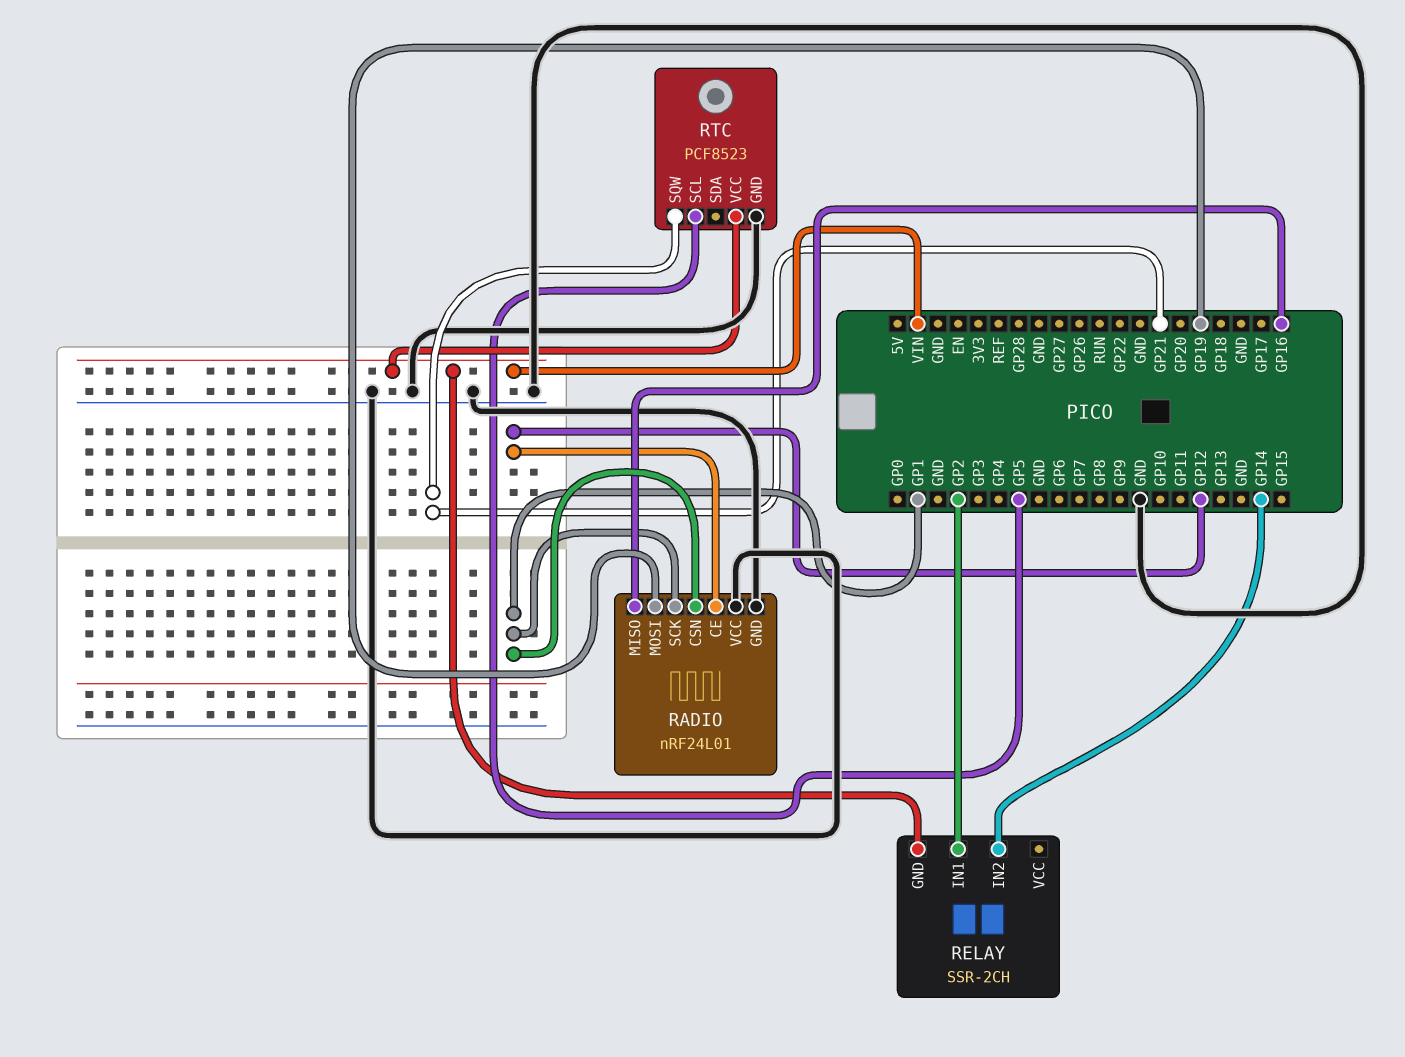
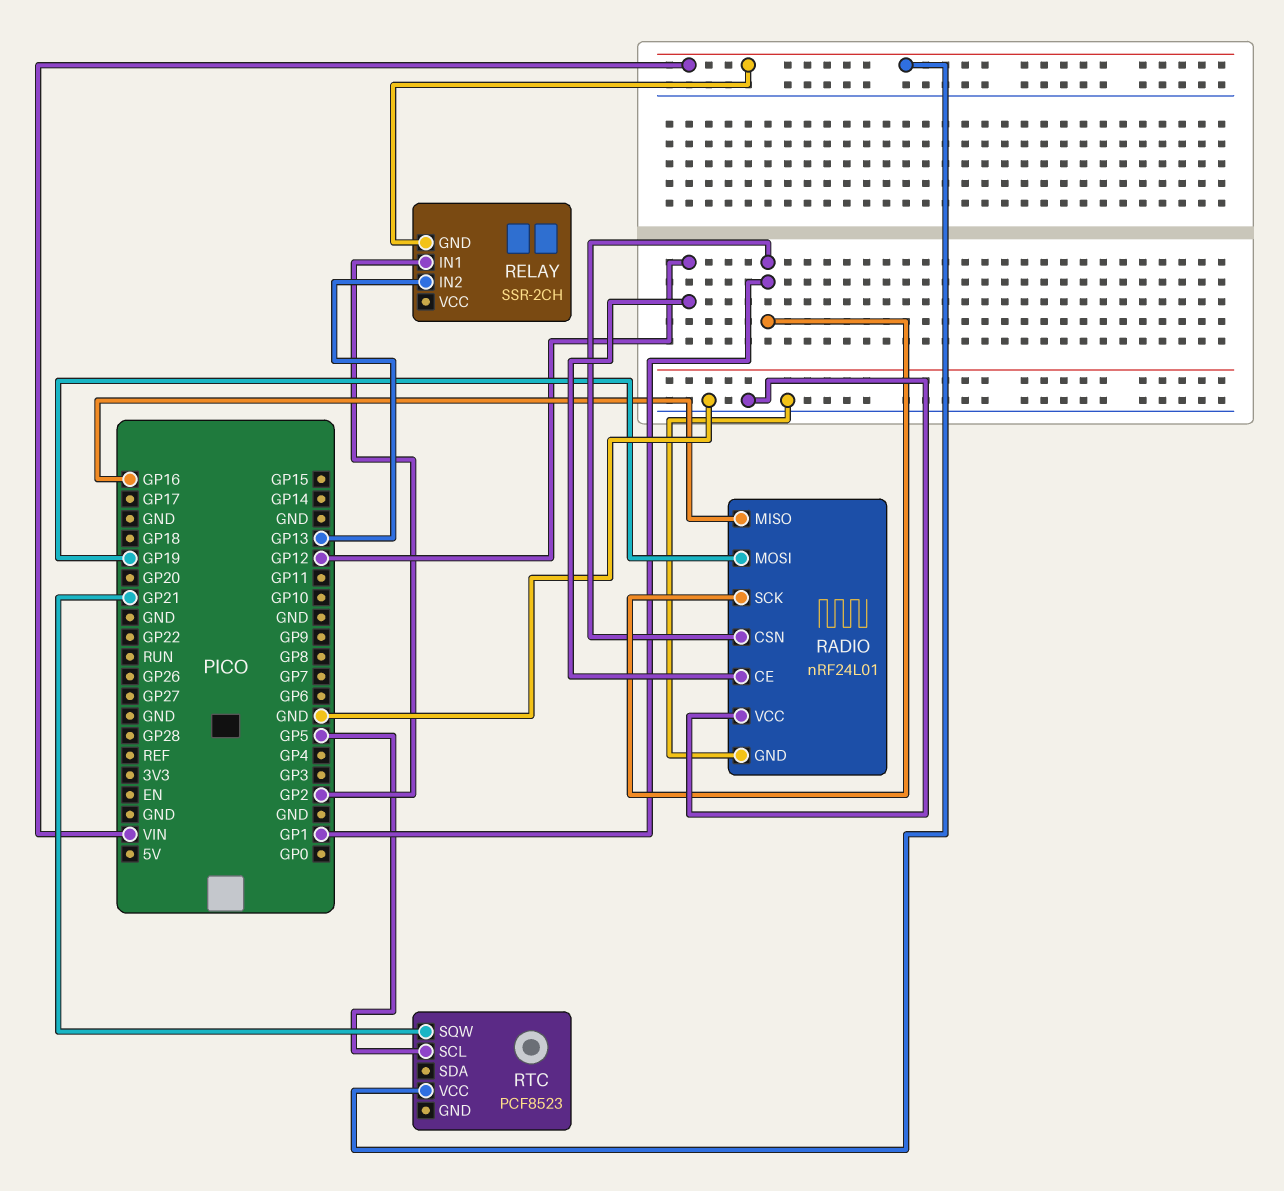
RELAY pin IN2: GP14 -> GP13
RTC pin GND: GND -> none

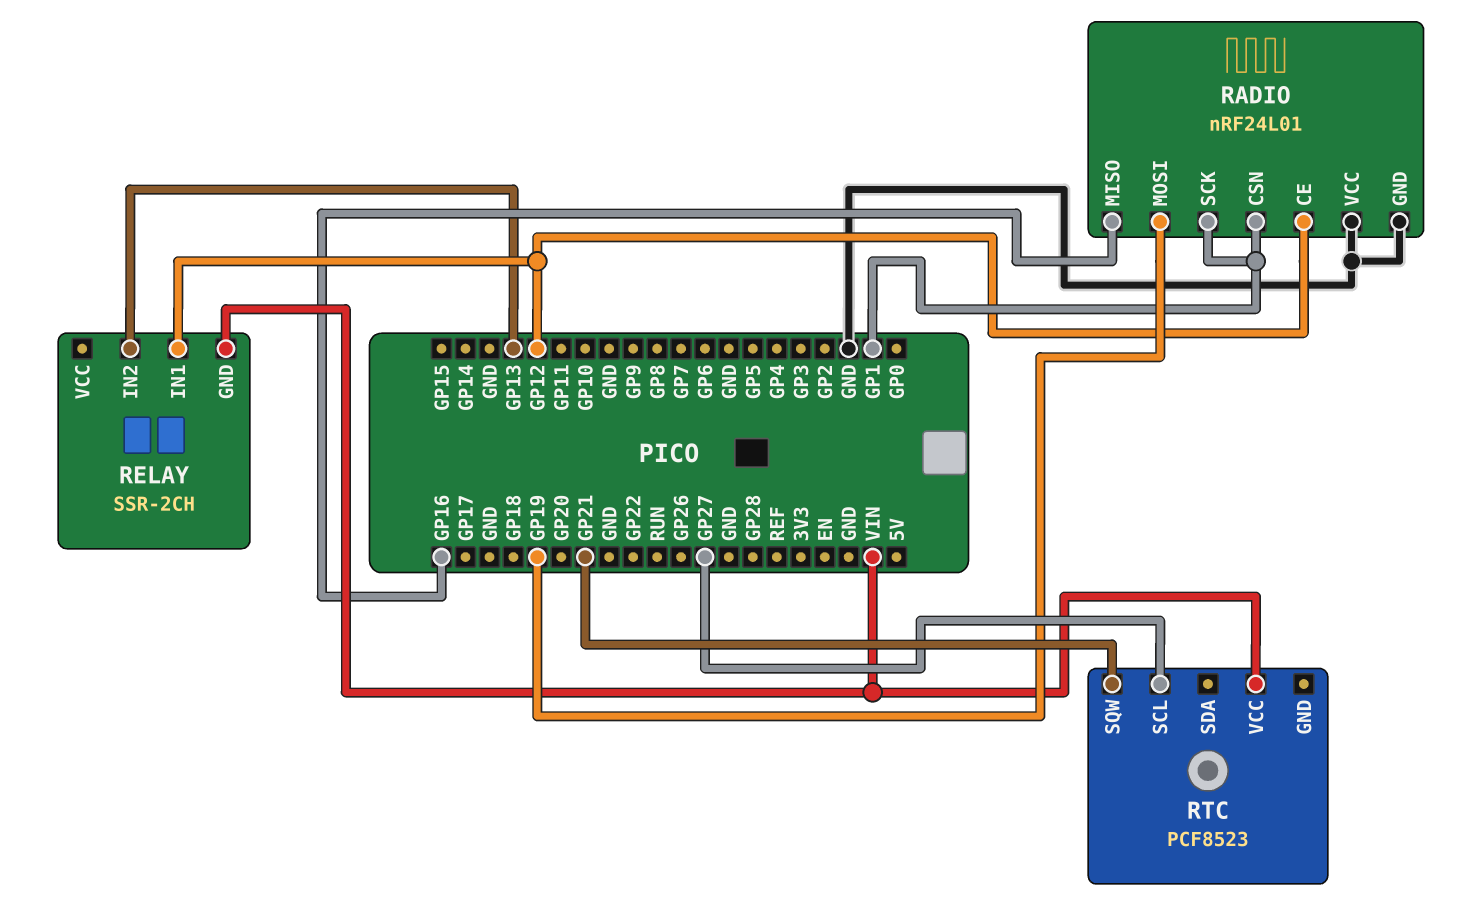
RELAY pin IN1: GP2 -> GP12
RTC pin SCL: GP5 -> GP27

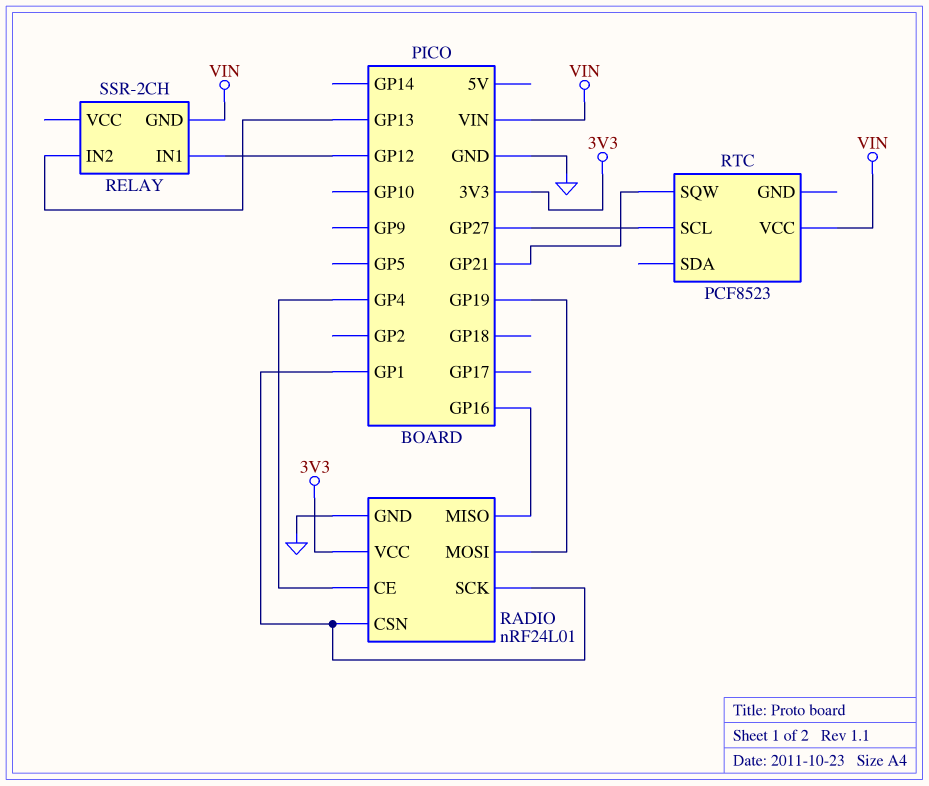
RADIO pin CE: GP12 -> GP4
RADIO pin VCC: GND -> 3V3

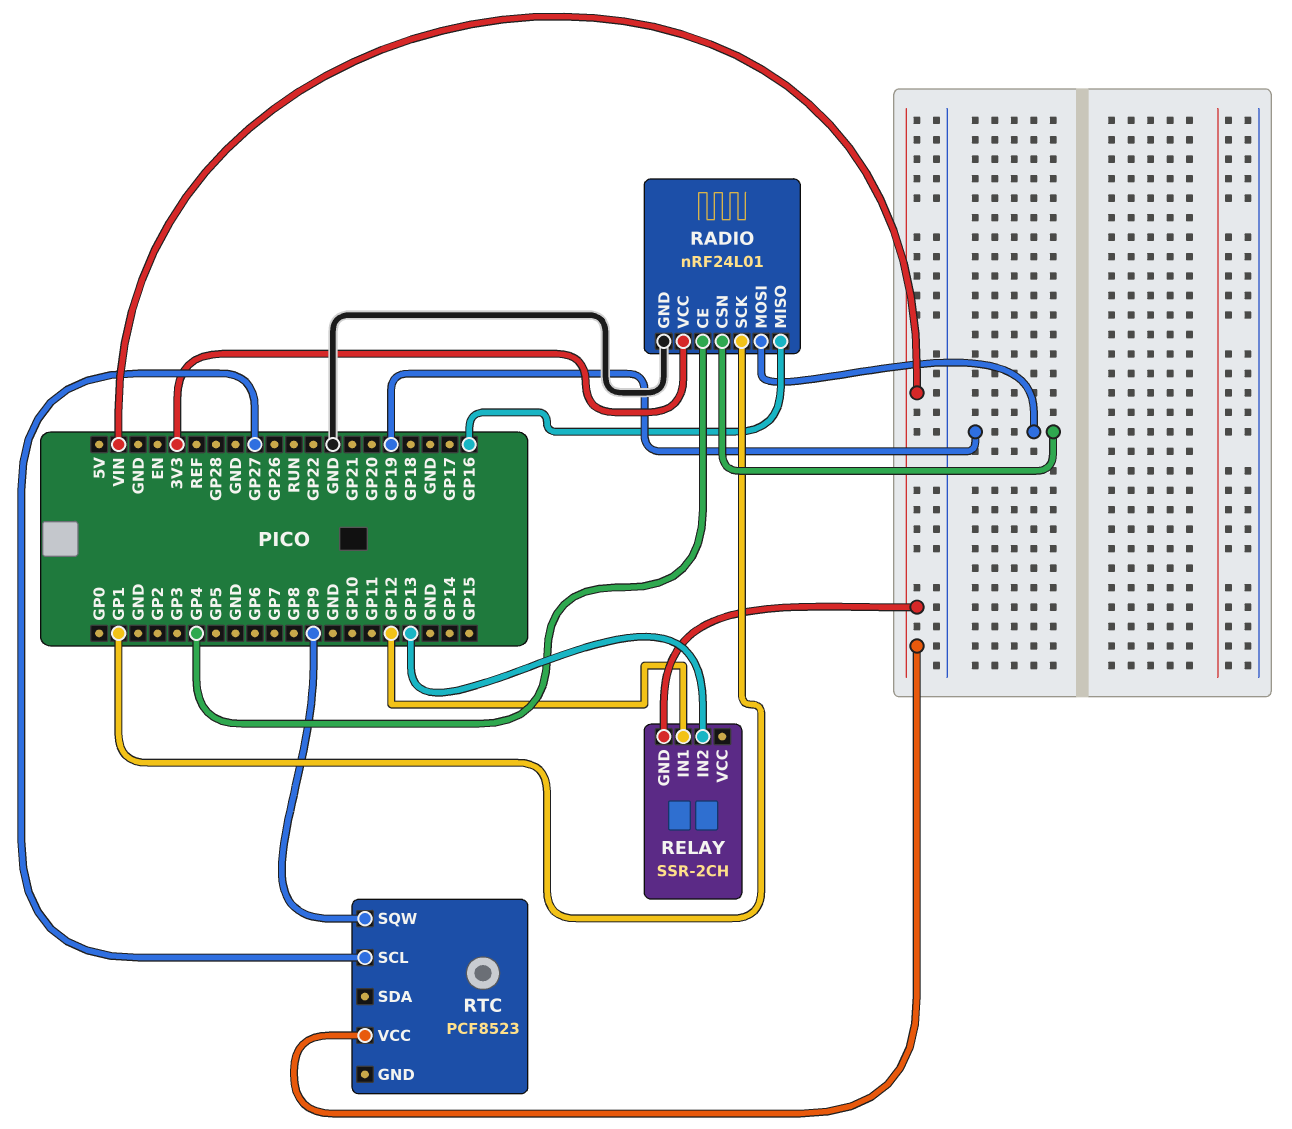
RADIO pin CSN: GP1 -> GP19
RTC pin SQW: GP21 -> GP9

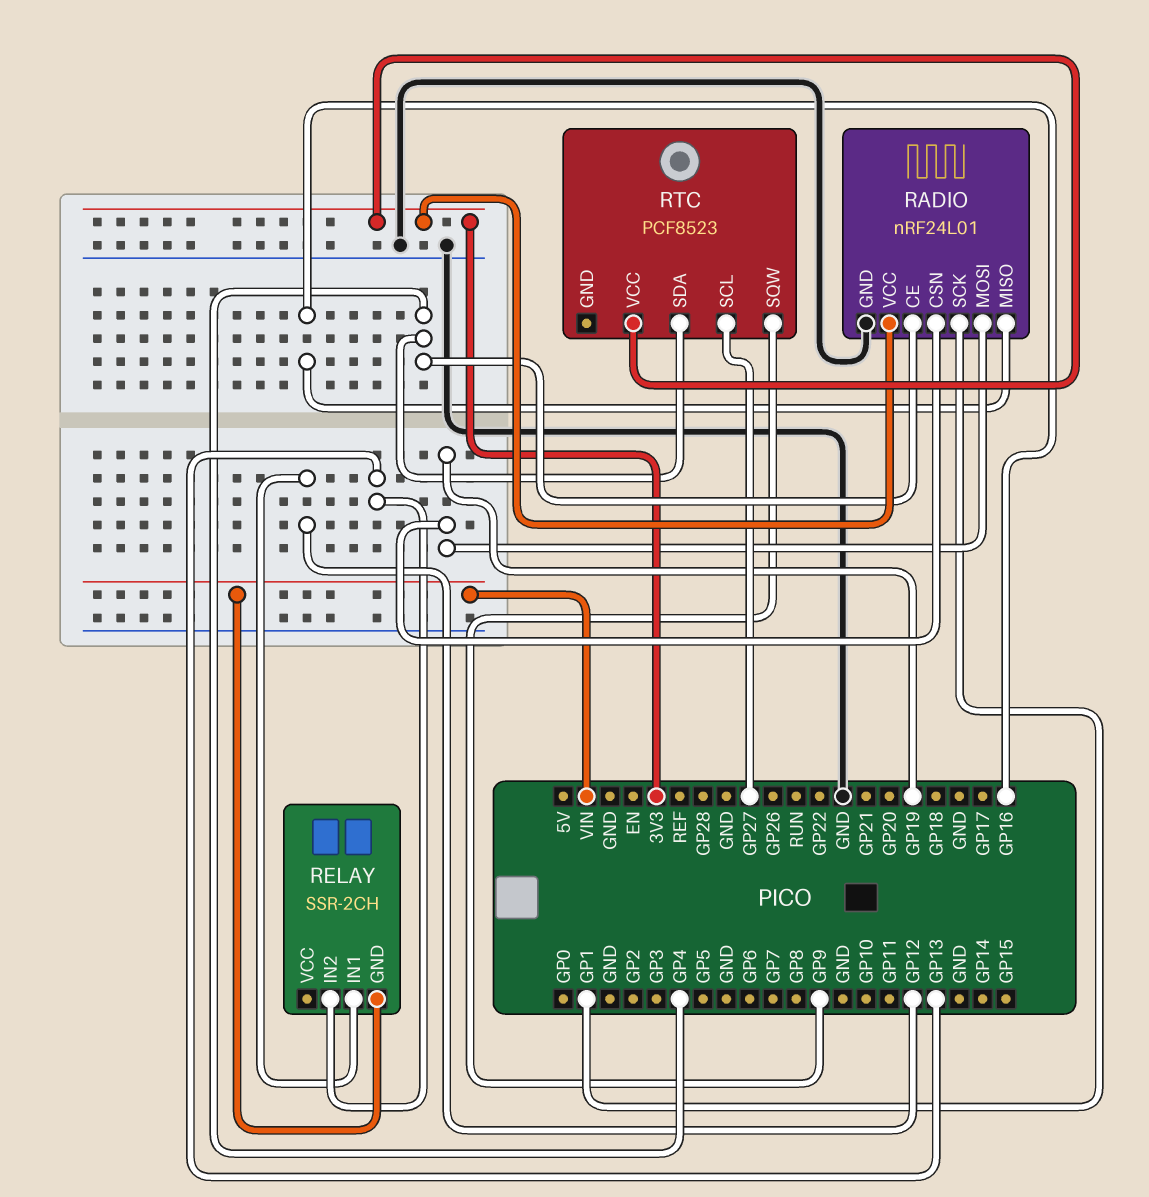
RTC pin SDA: none -> GP4
RTC pin VCC: VIN -> 3V3

